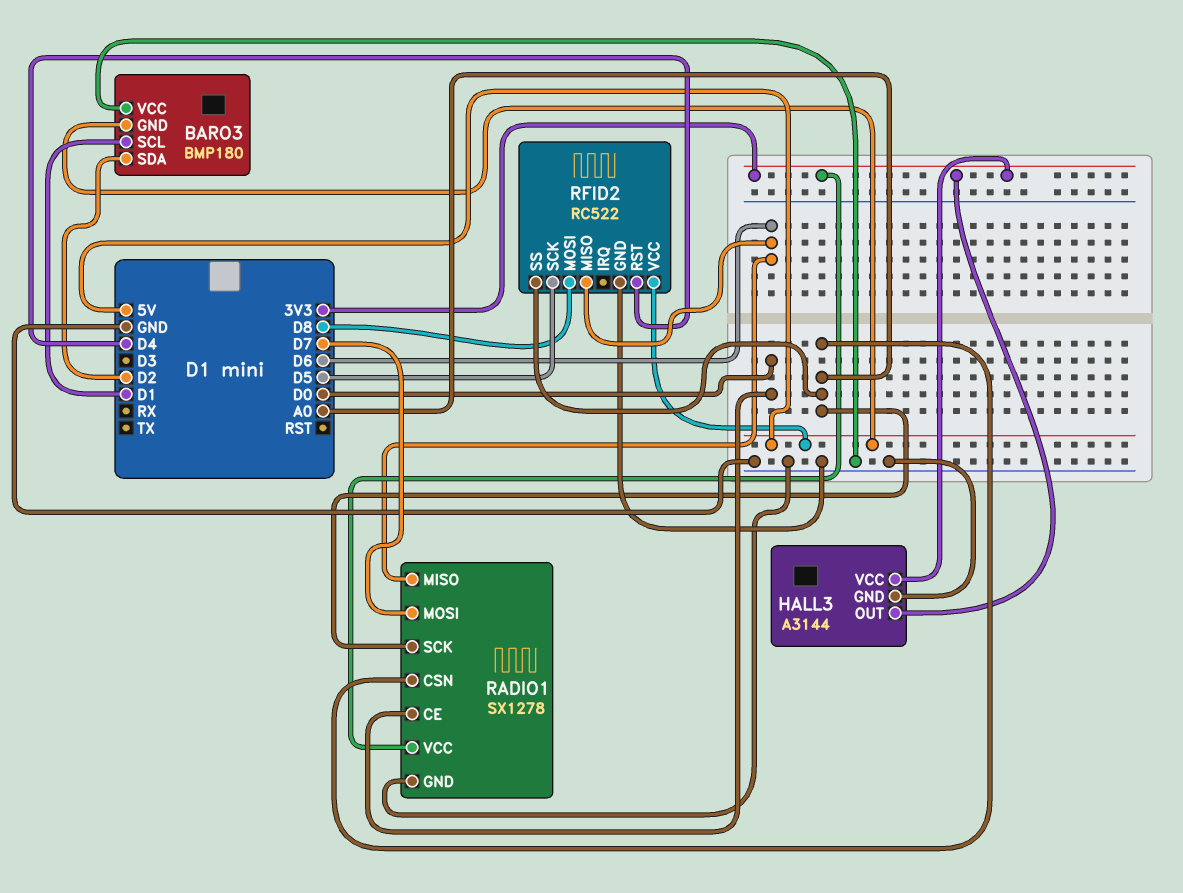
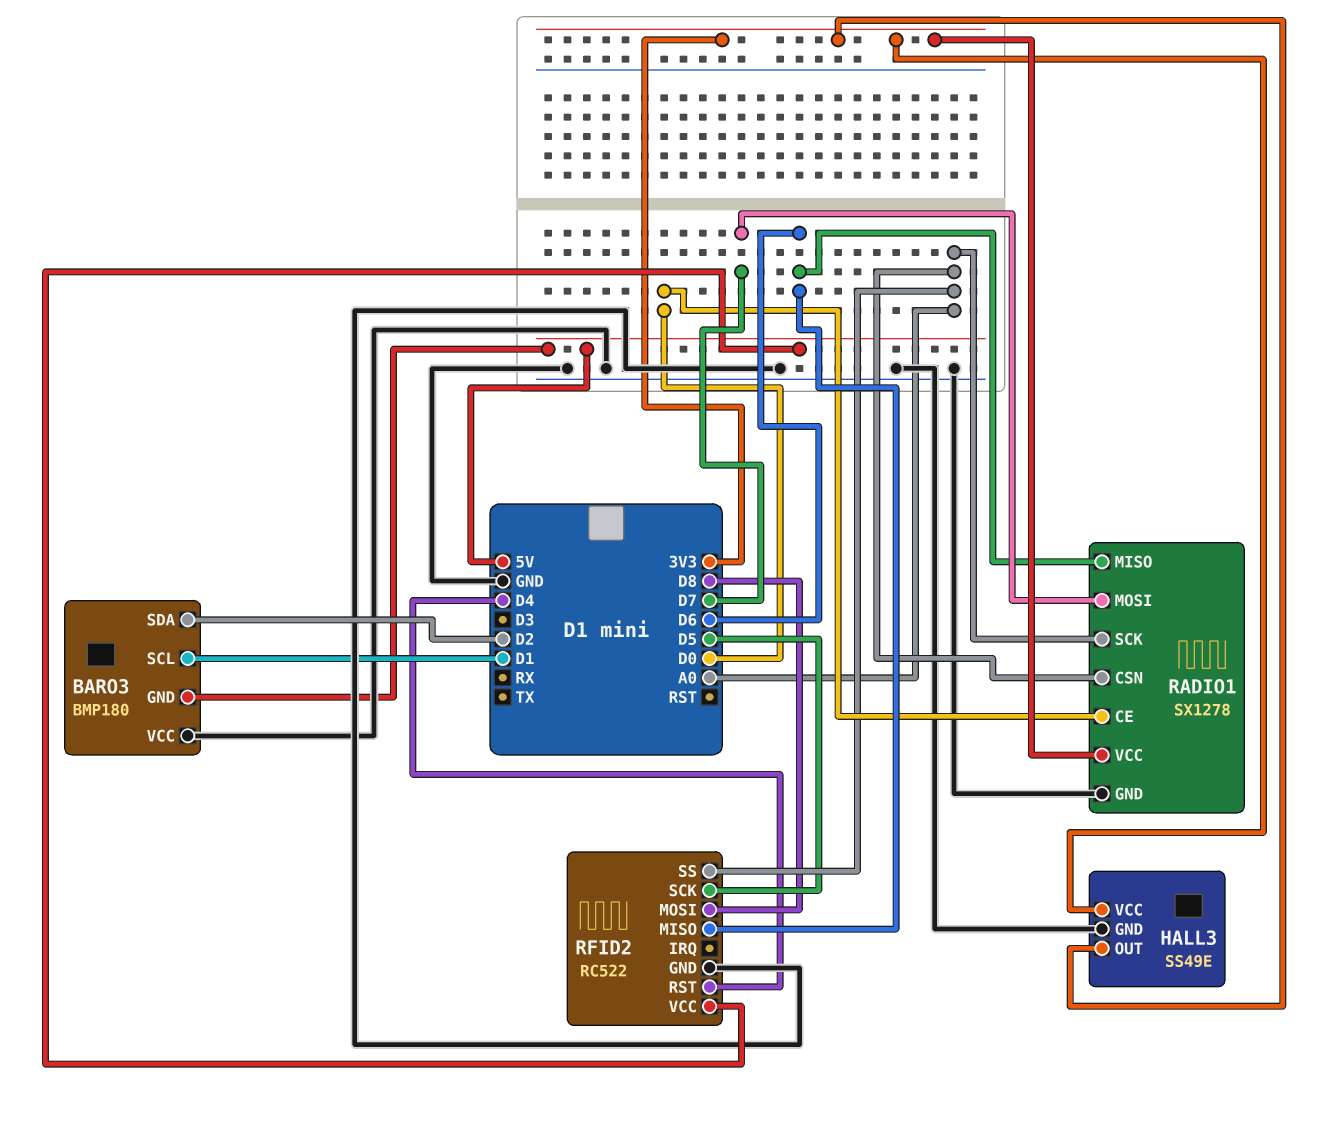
HALL3: A3144 -> SS49E

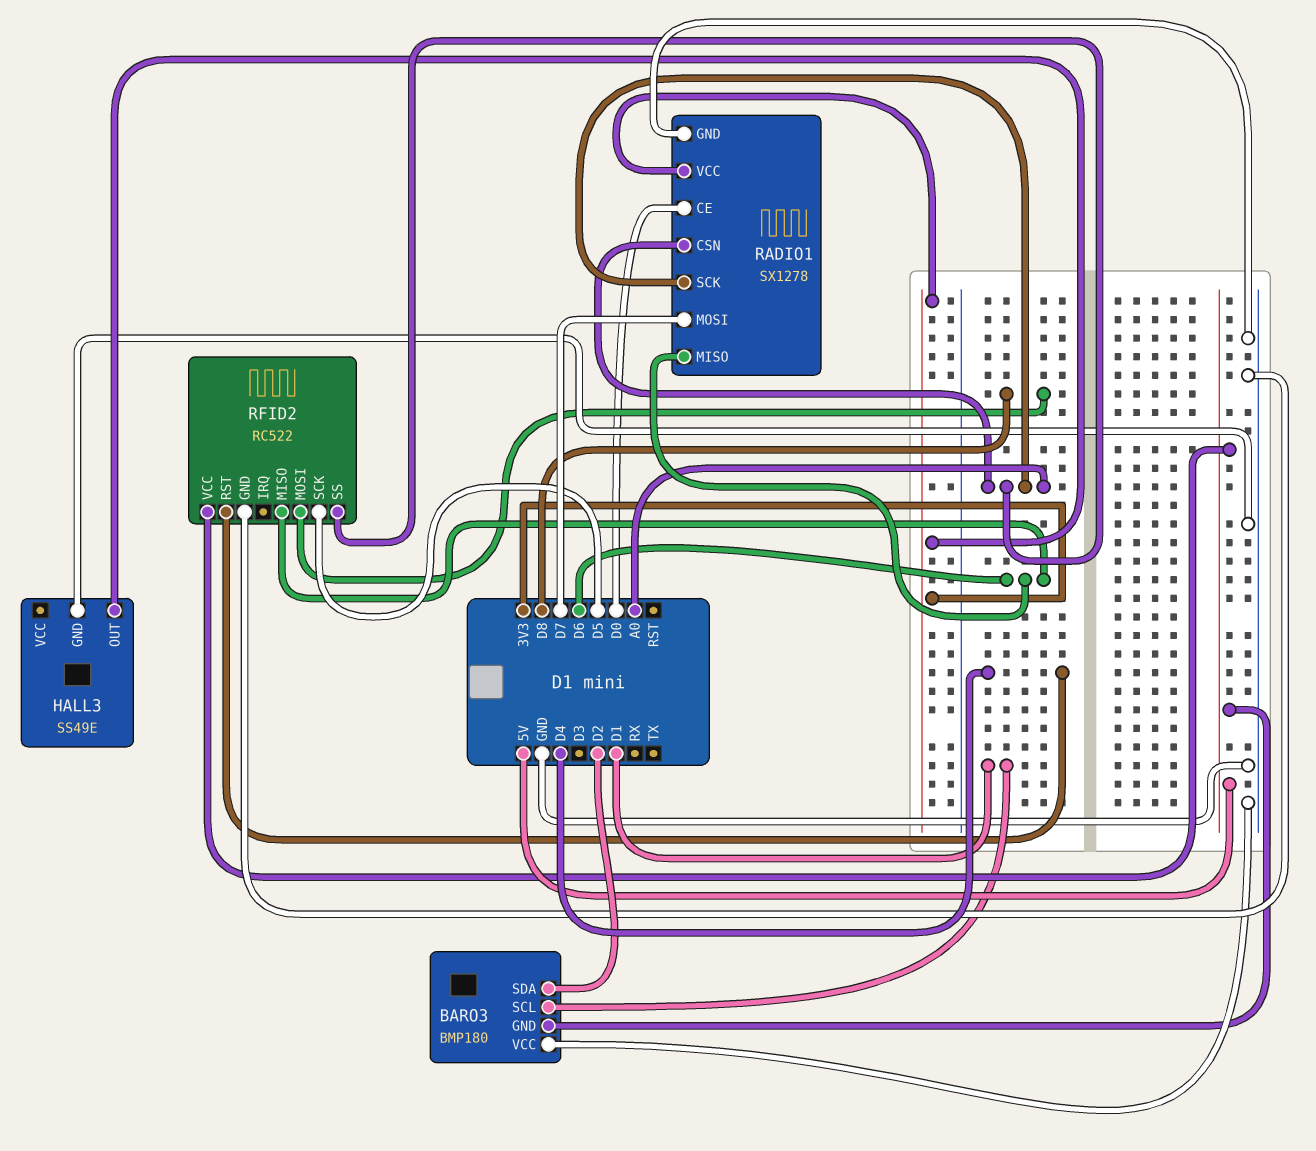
HALL3 pin VCC: 3V3 -> none

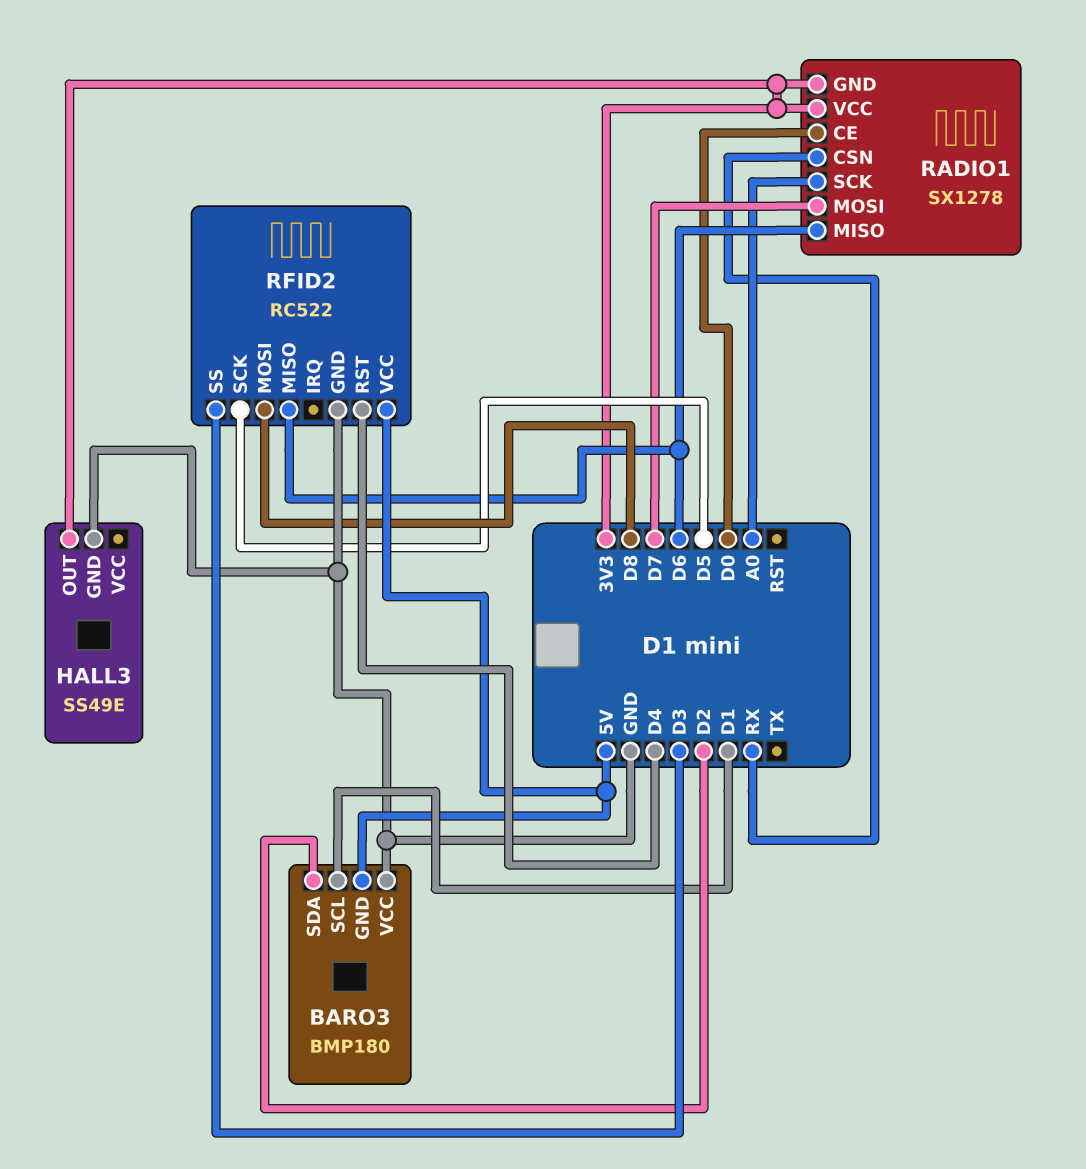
RADIO1 pin CSN: A0 -> RX
RADIO1 pin GND: GND -> 3V3
RFID2 pin SS: A0 -> D3

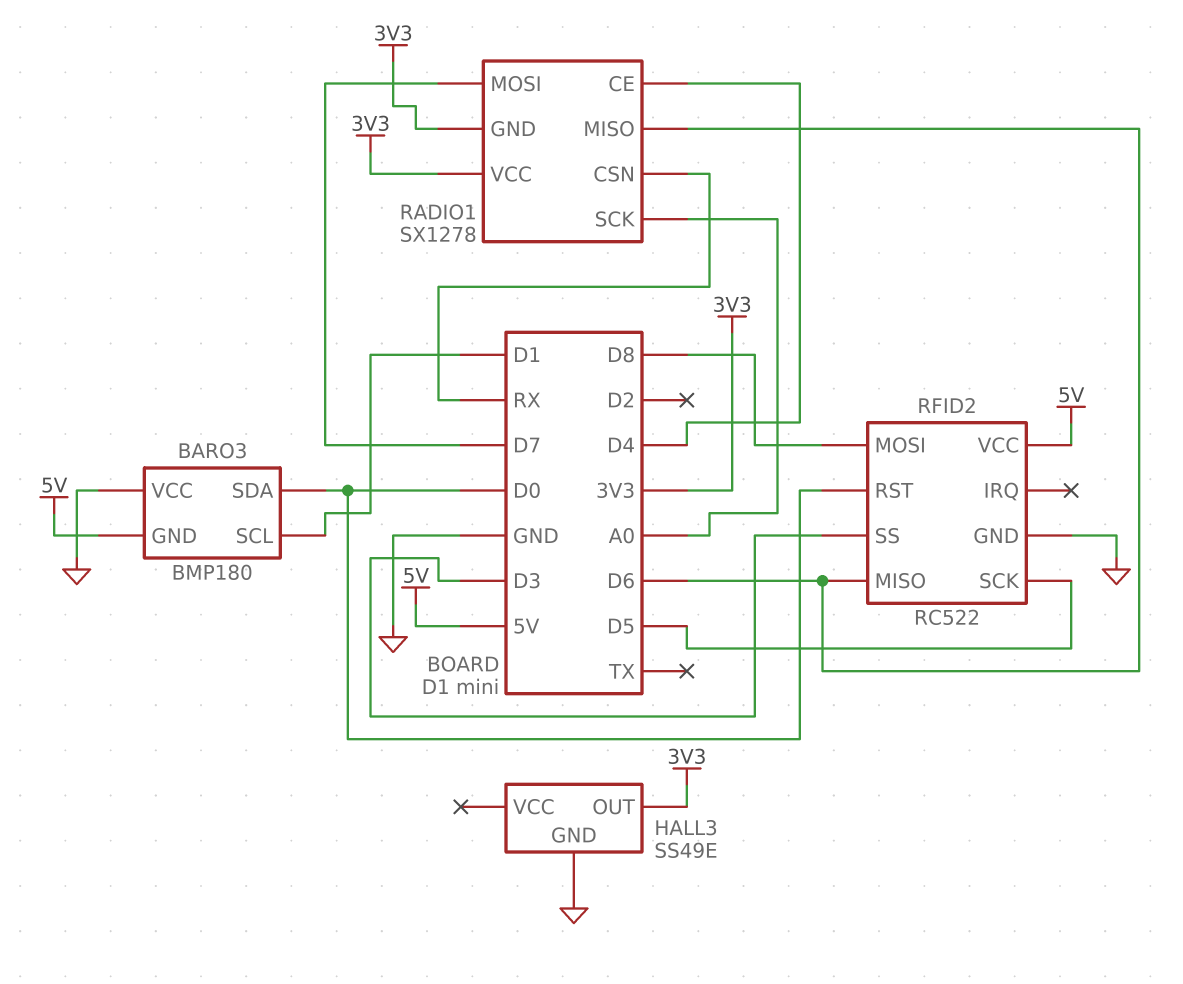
BARO3 pin SDA: D2 -> D0
RADIO1 pin CE: D0 -> D4
RFID2 pin RST: D4 -> D0

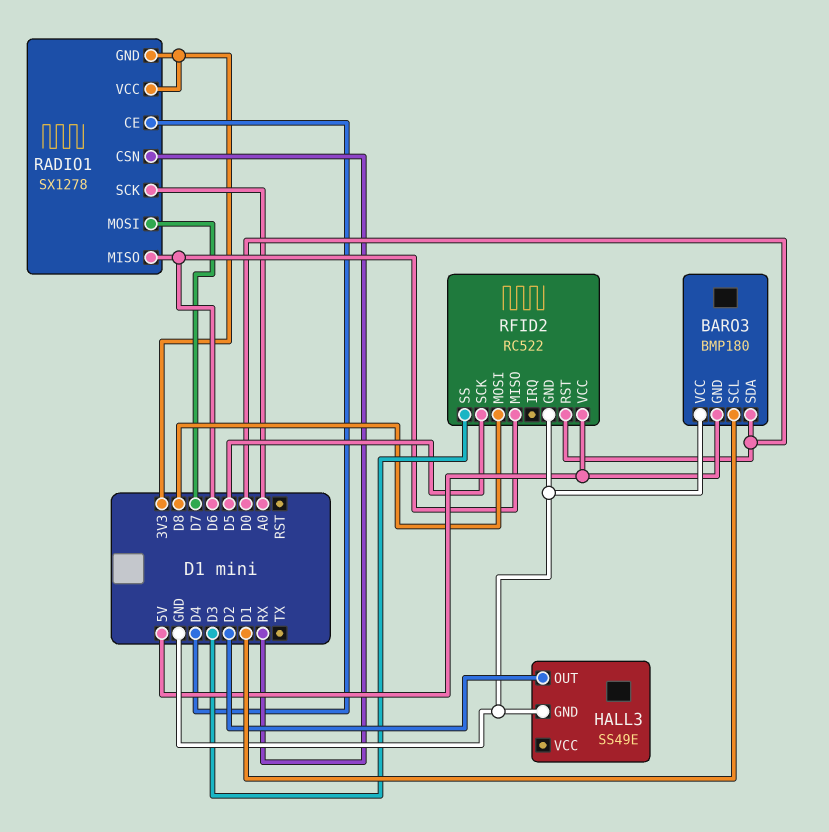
HALL3 pin OUT: 3V3 -> D2

